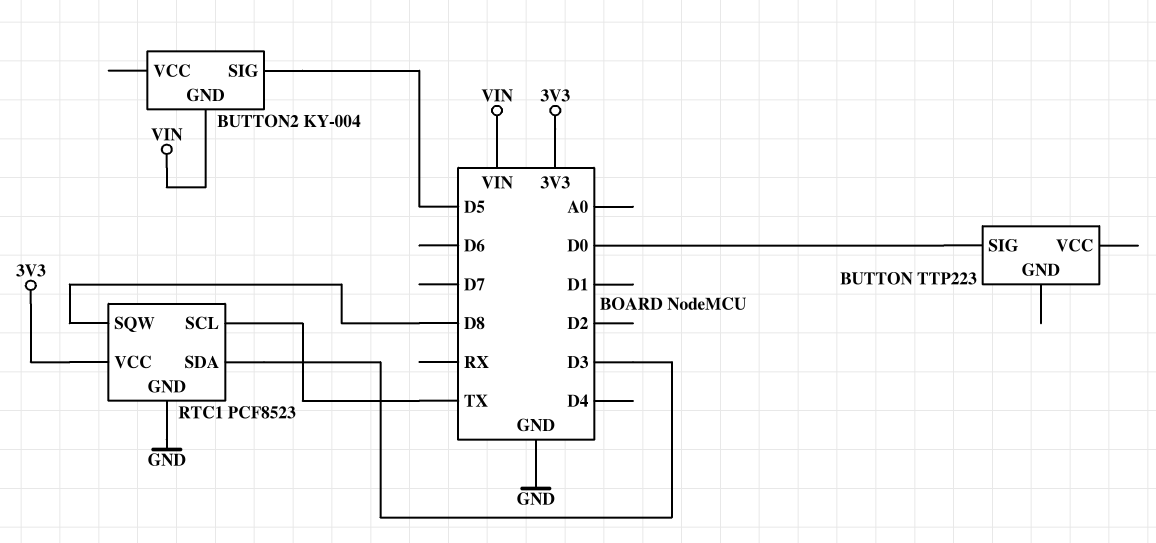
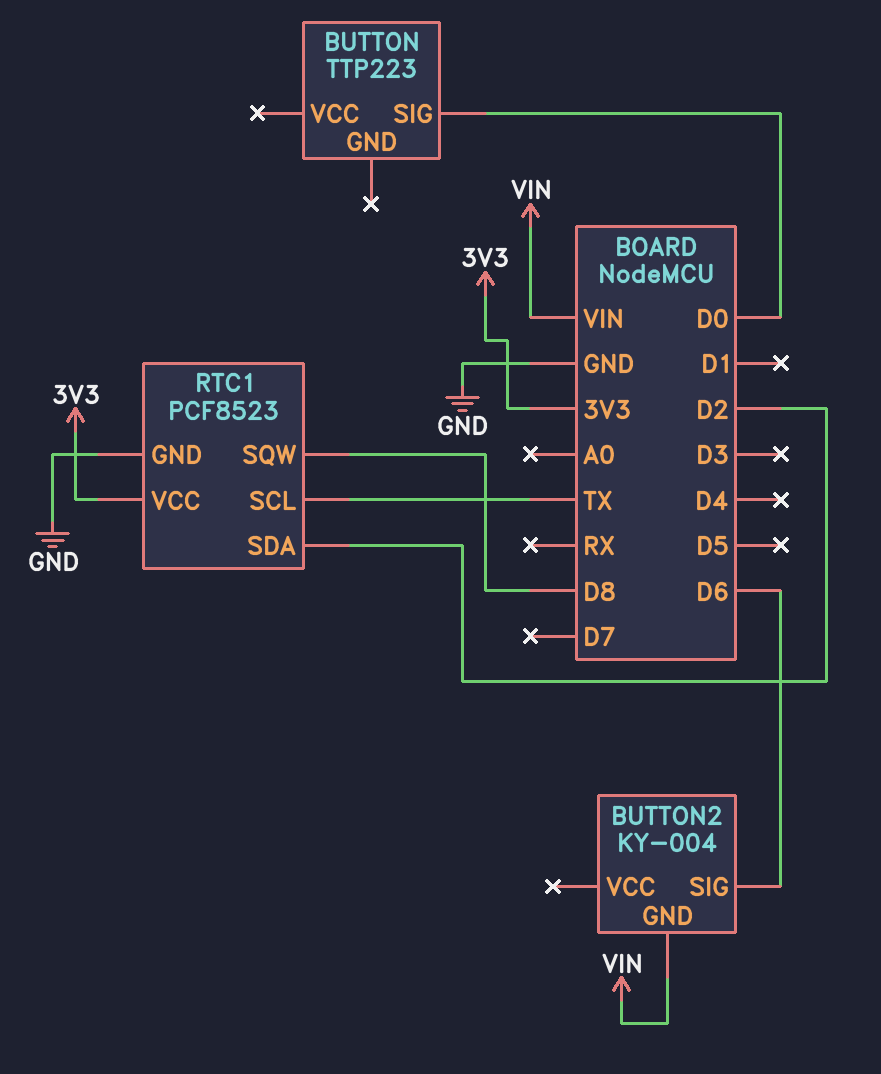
BUTTON2 pin SIG: D5 -> D6
RTC1 pin SDA: D3 -> D2

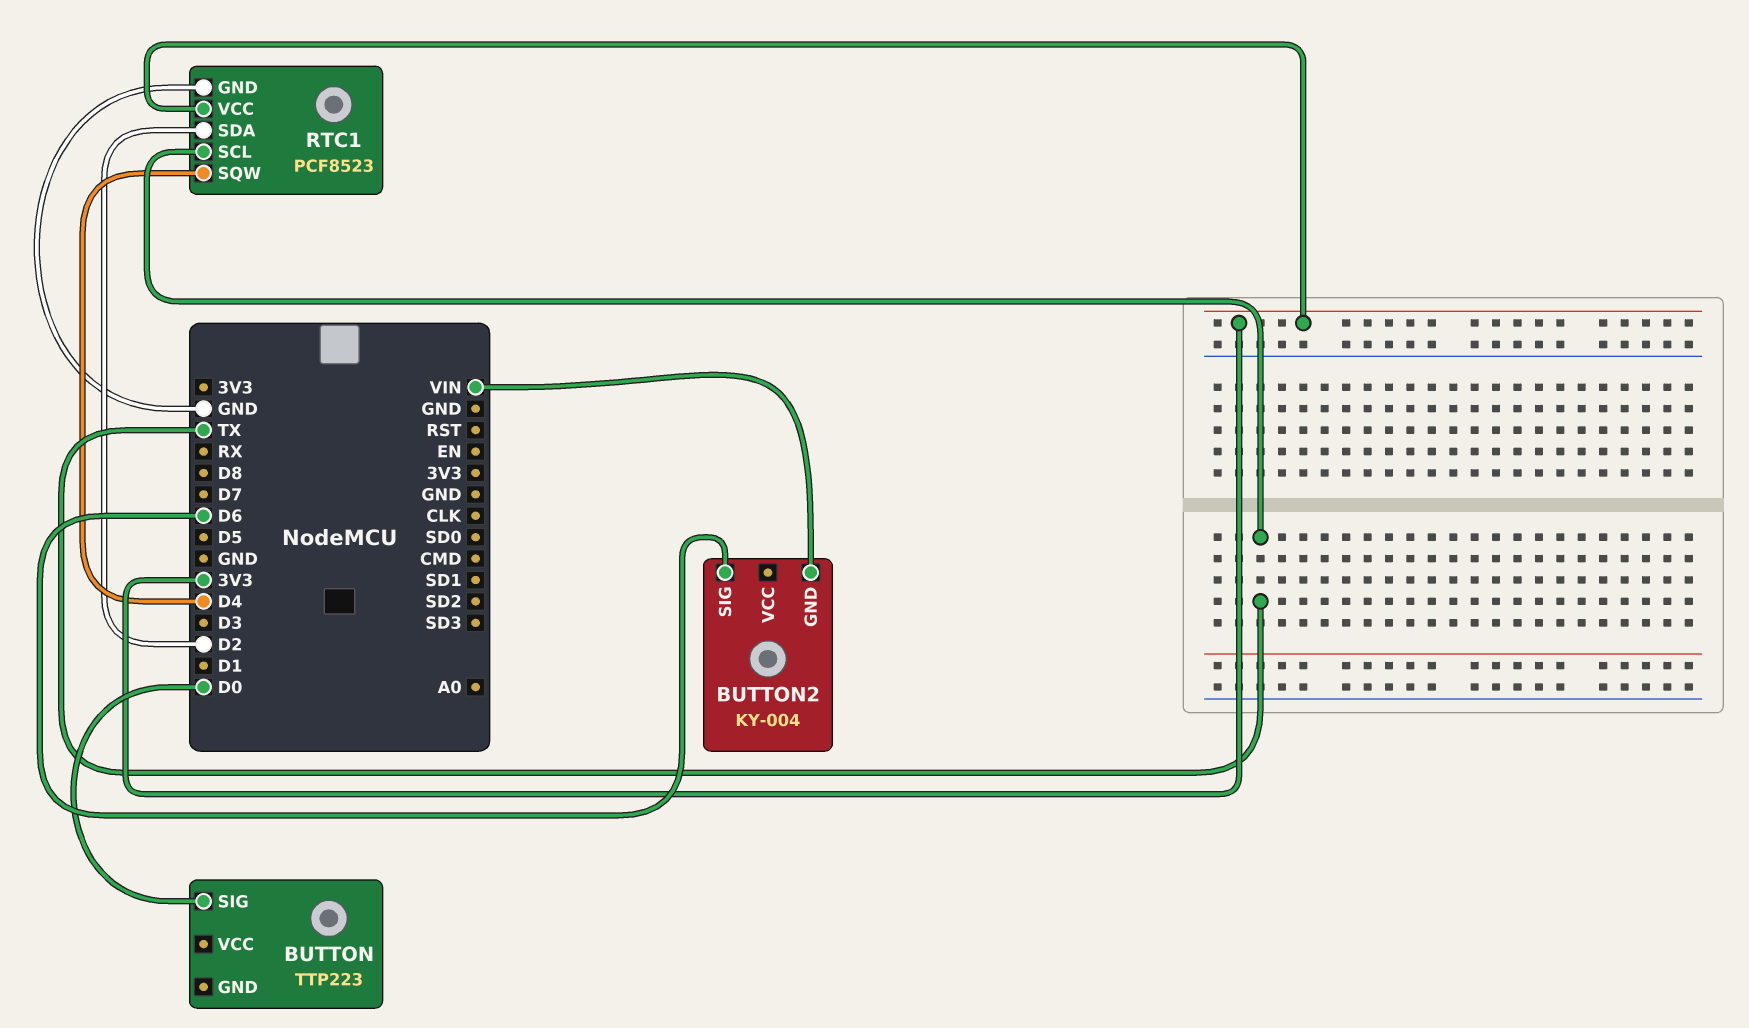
RTC1 pin SQW: D8 -> D4

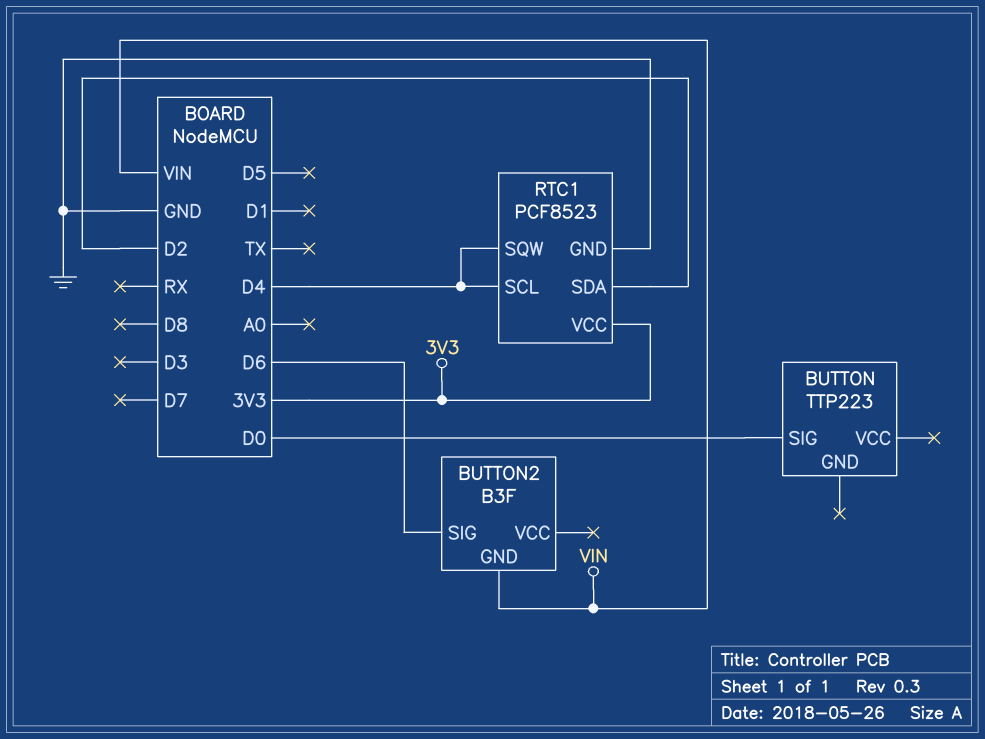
BUTTON2: KY-004 -> B3F
RTC1 pin SCL: TX -> D4

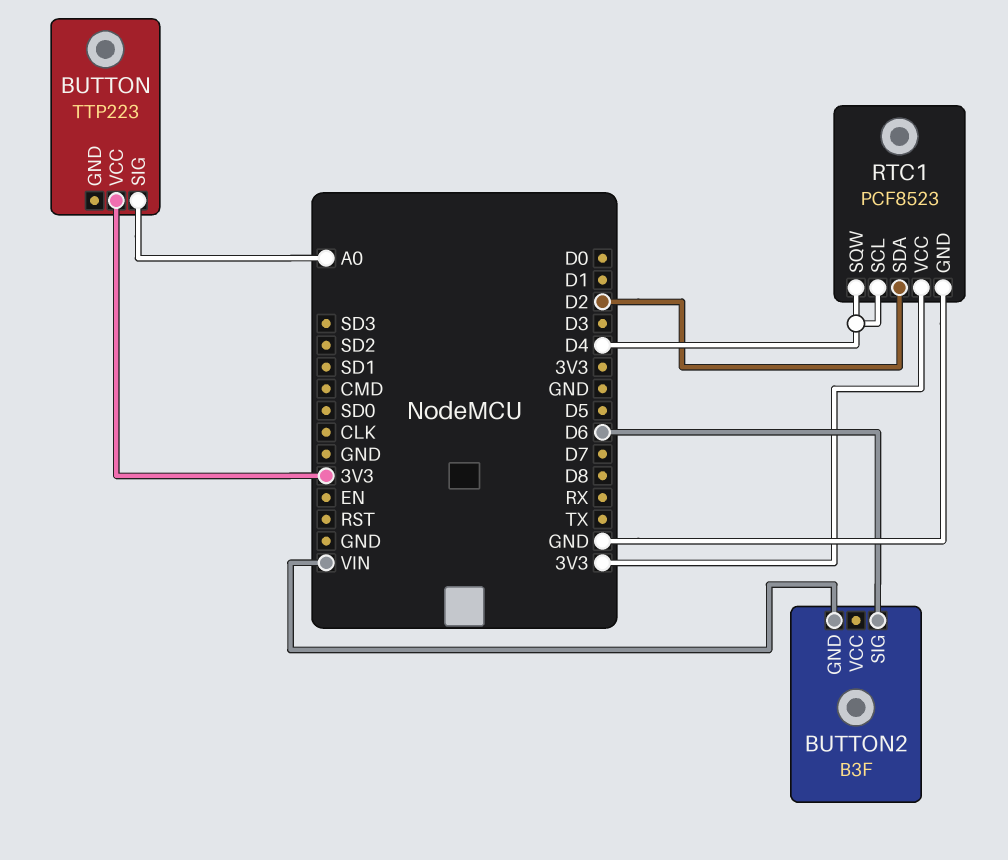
BUTTON pin SIG: D0 -> A0
BUTTON pin VCC: none -> 3V3

